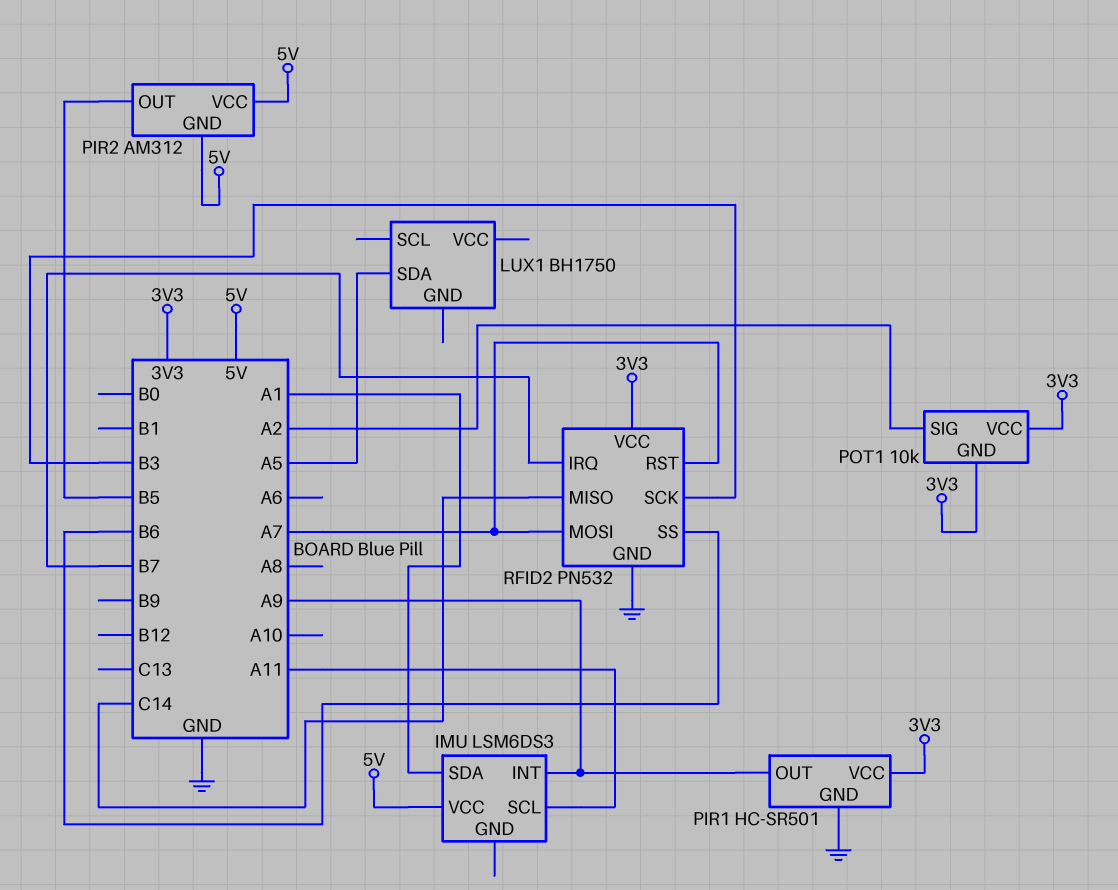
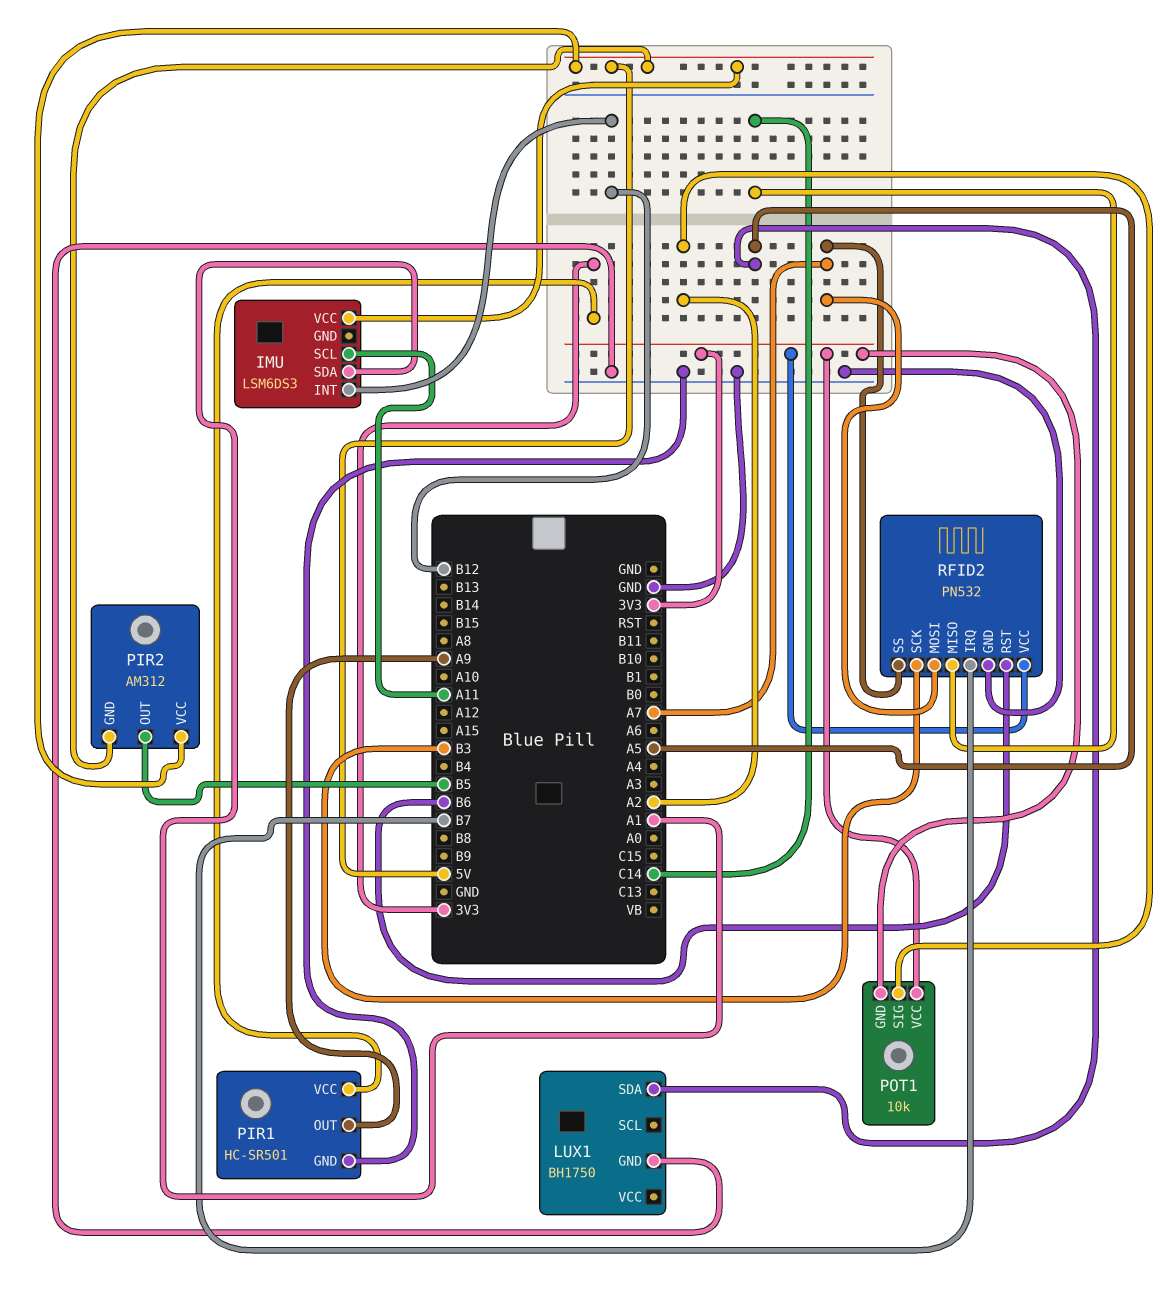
IMU pin INT: A9 -> B12
LUX1 pin GND: none -> GND
RFID2 pin RST: A7 -> B6
RFID2 pin SS: B6 -> A7

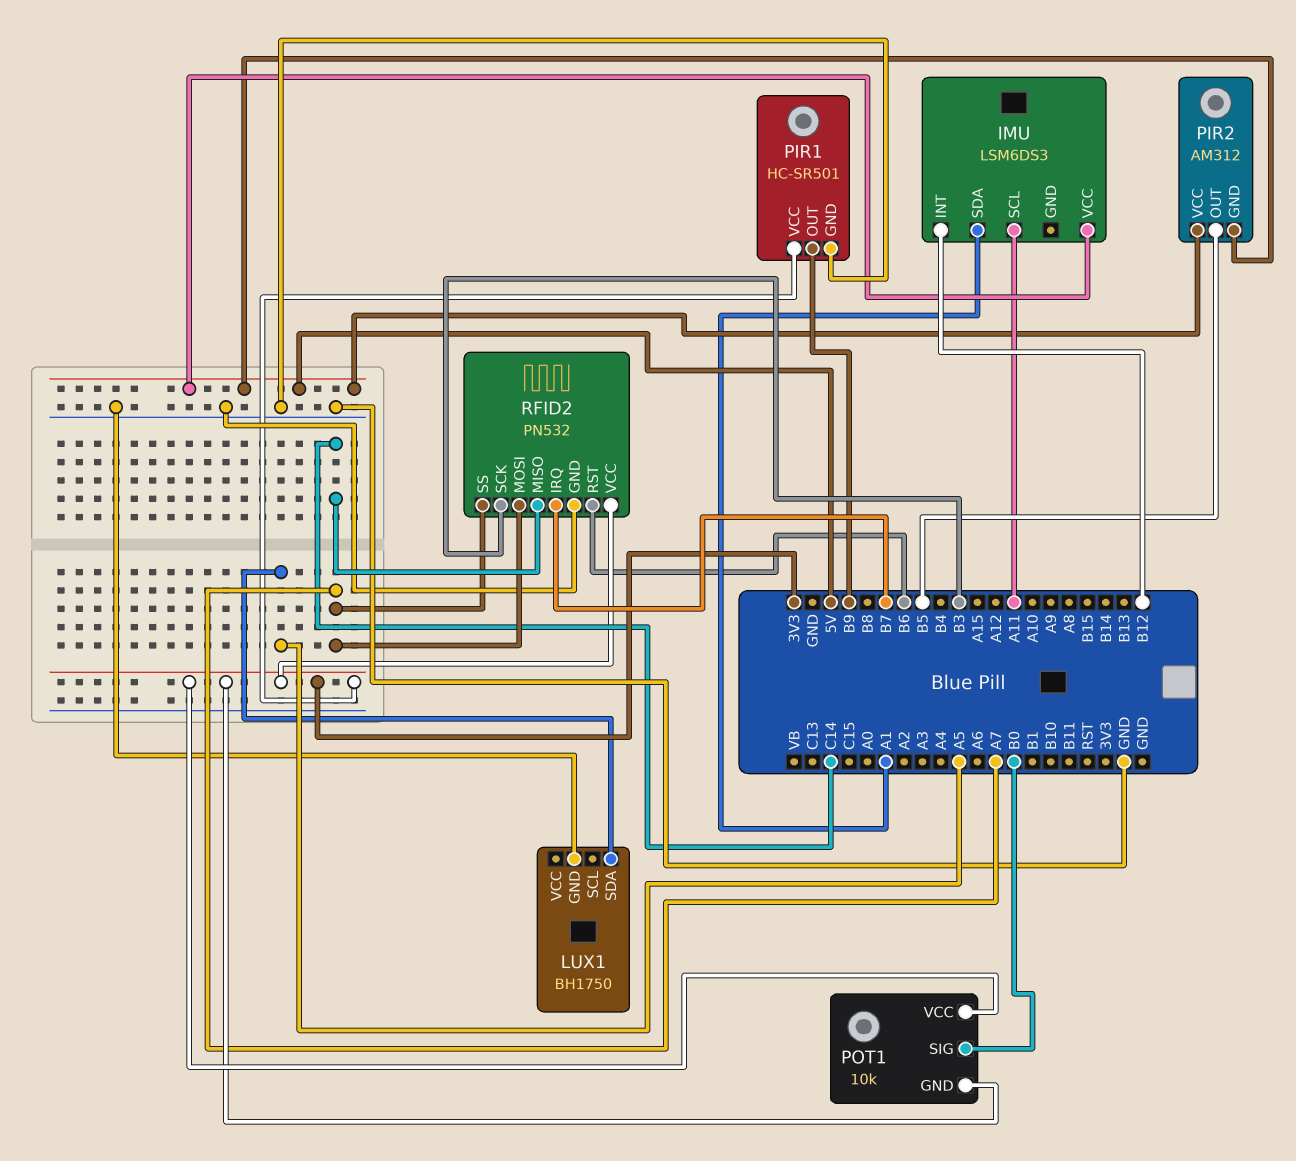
PIR1 pin OUT: A9 -> B9
POT1 pin SIG: A2 -> B0

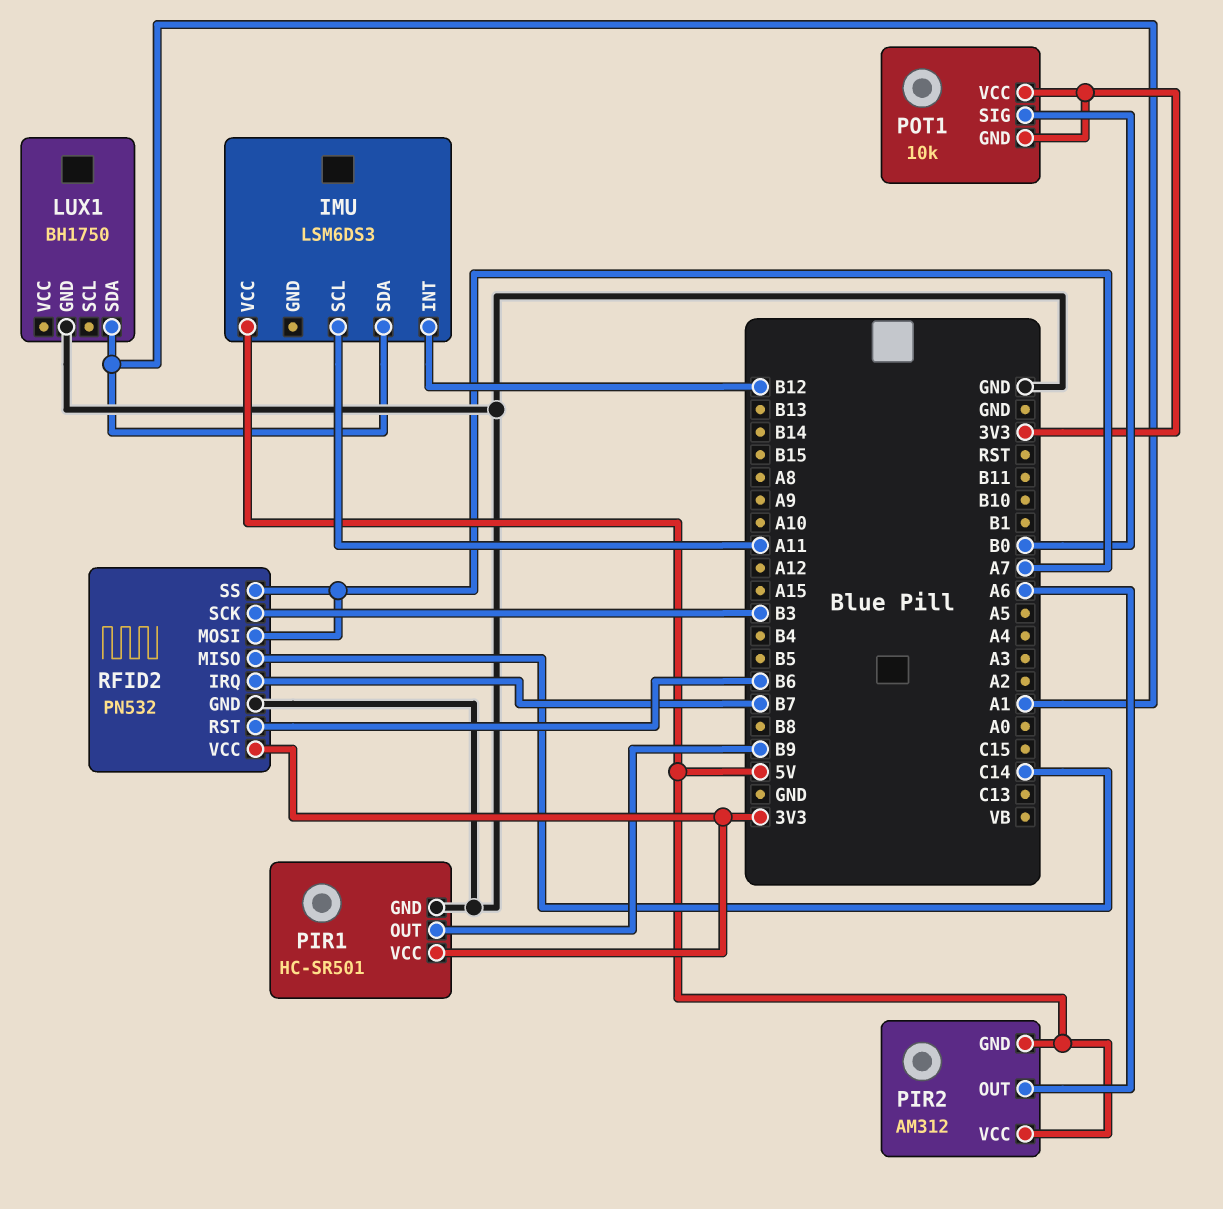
LUX1 pin SDA: A5 -> A1
PIR2 pin OUT: B5 -> A6

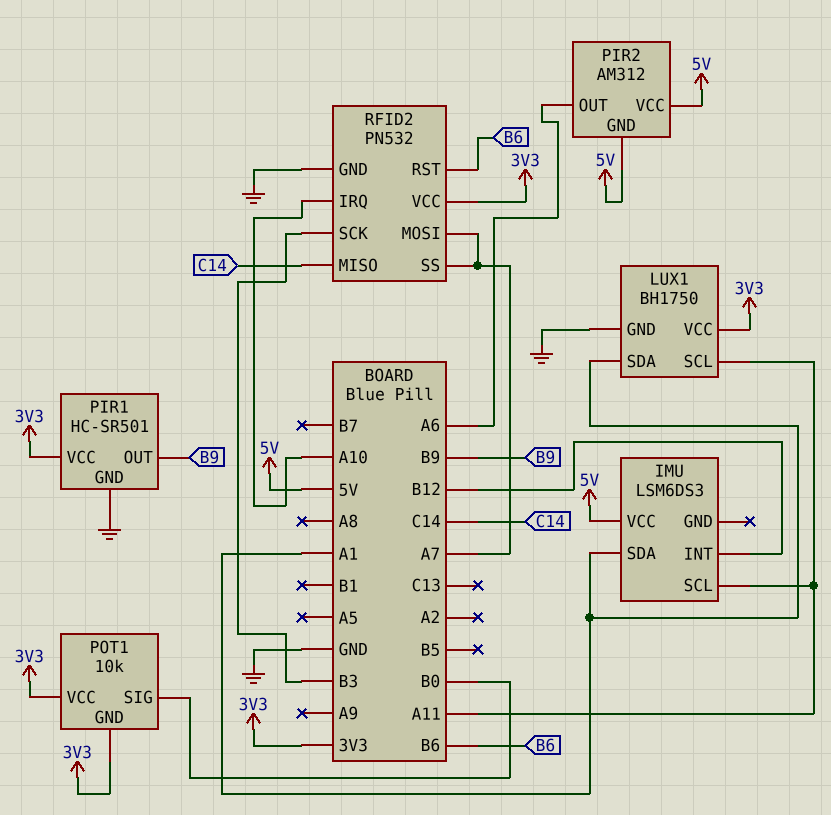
LUX1 pin SCL: none -> A11
LUX1 pin VCC: none -> 3V3
RFID2 pin IRQ: B7 -> A10

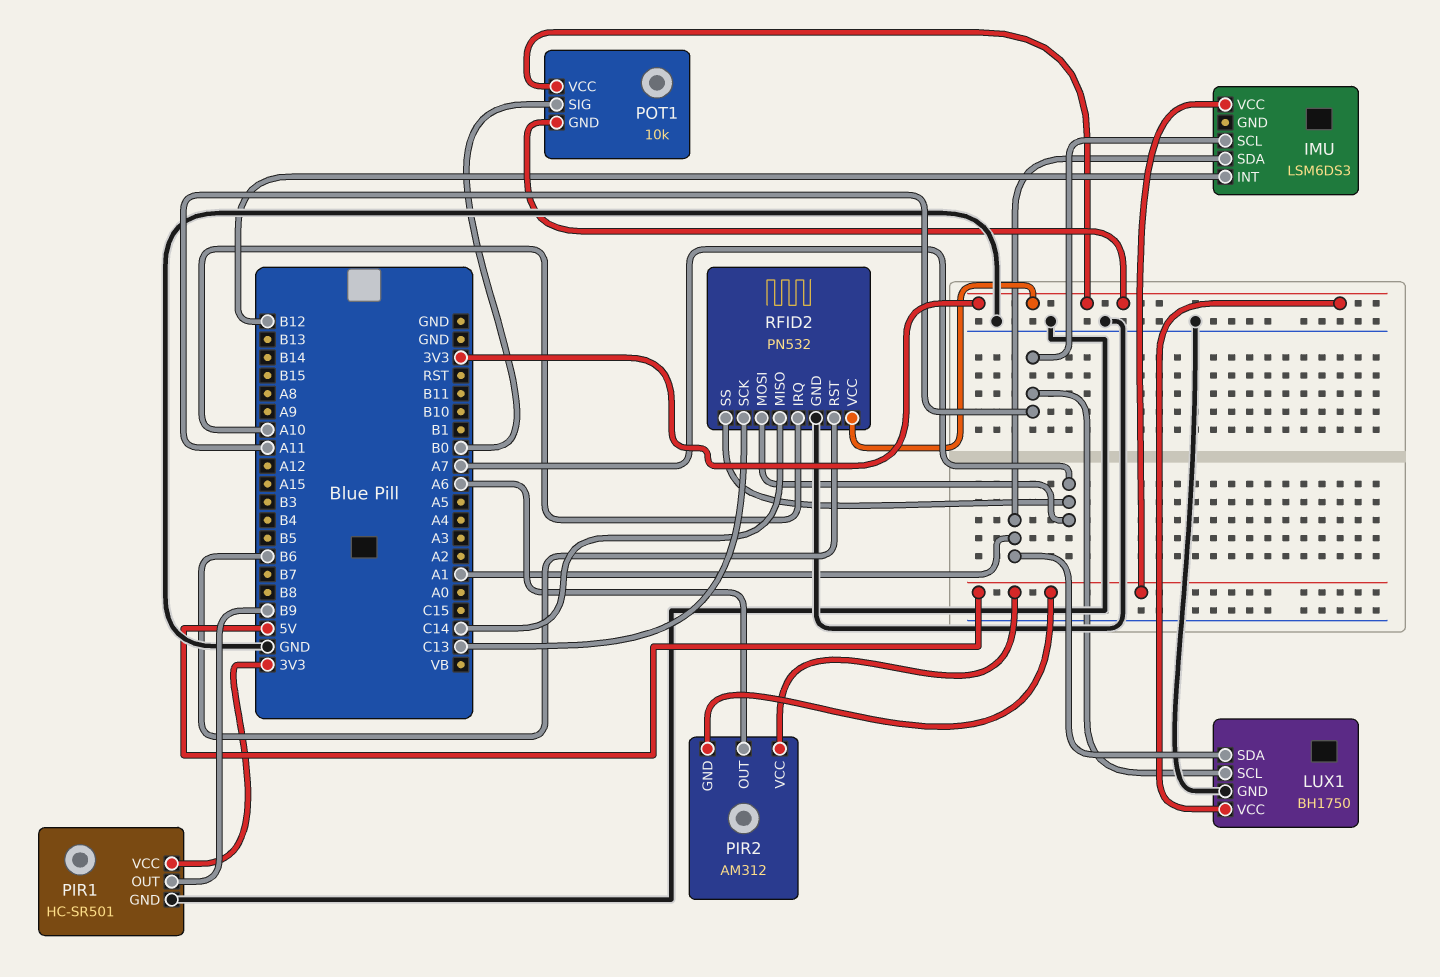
RFID2 pin SCK: B3 -> C13

